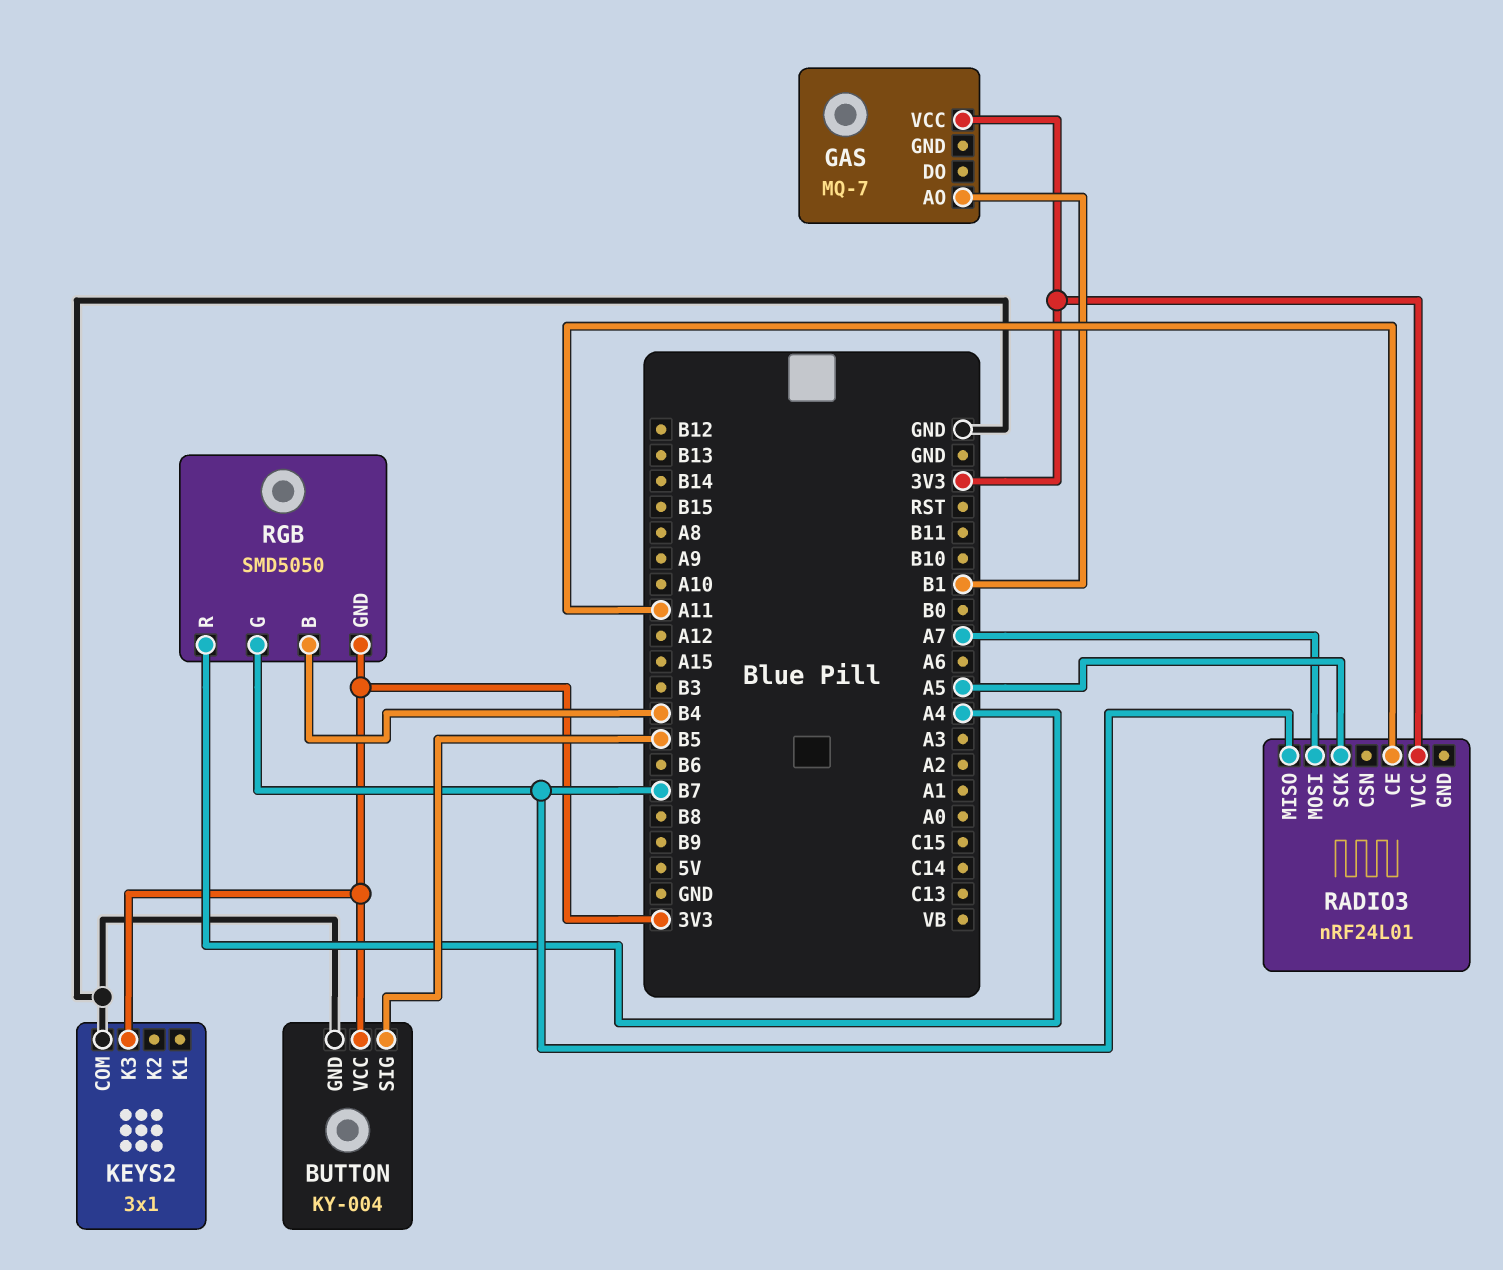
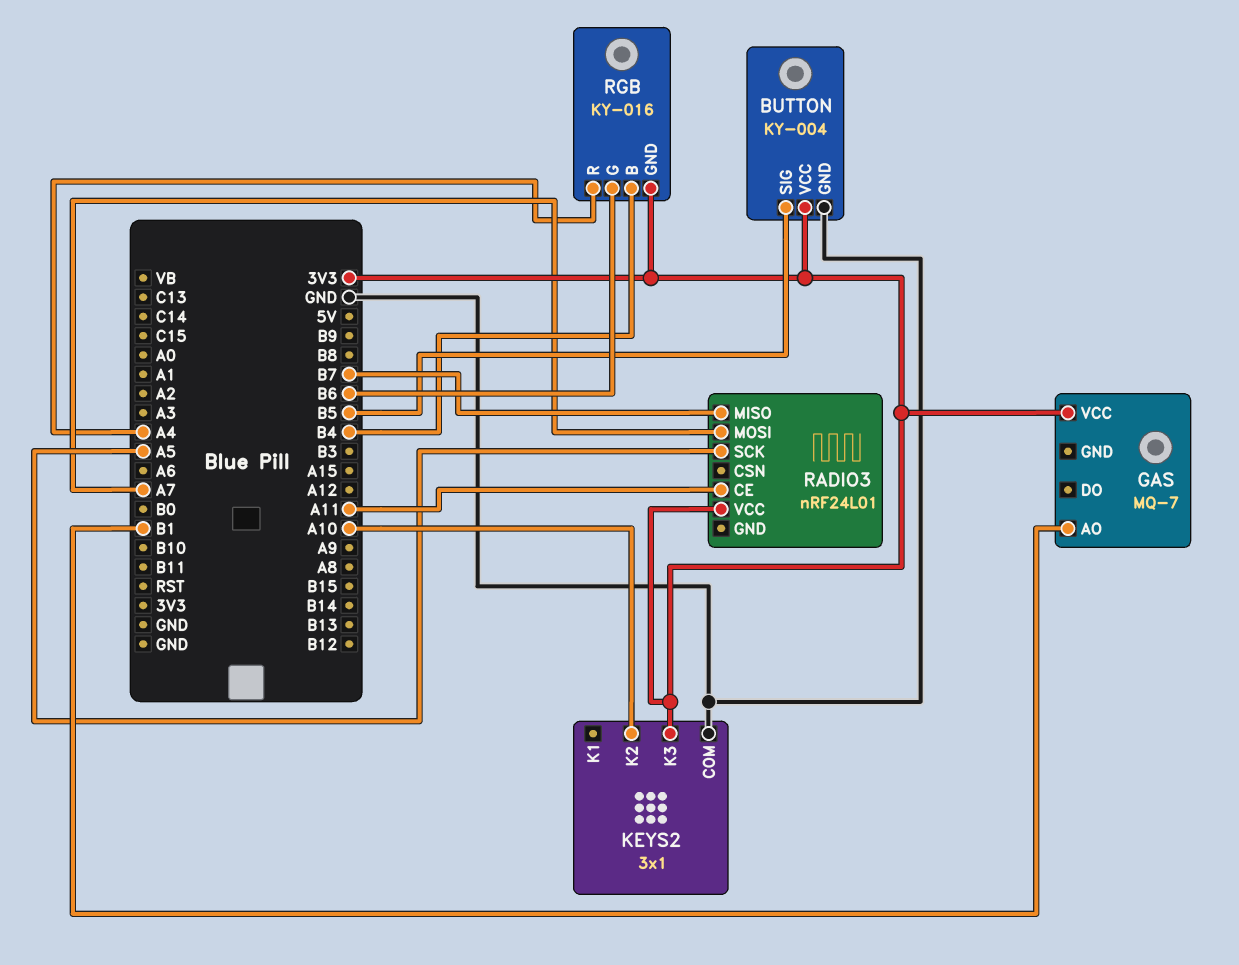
KEYS2 pin K2: none -> A10
RGB: SMD5050 -> KY-016
RGB pin G: B7 -> B6

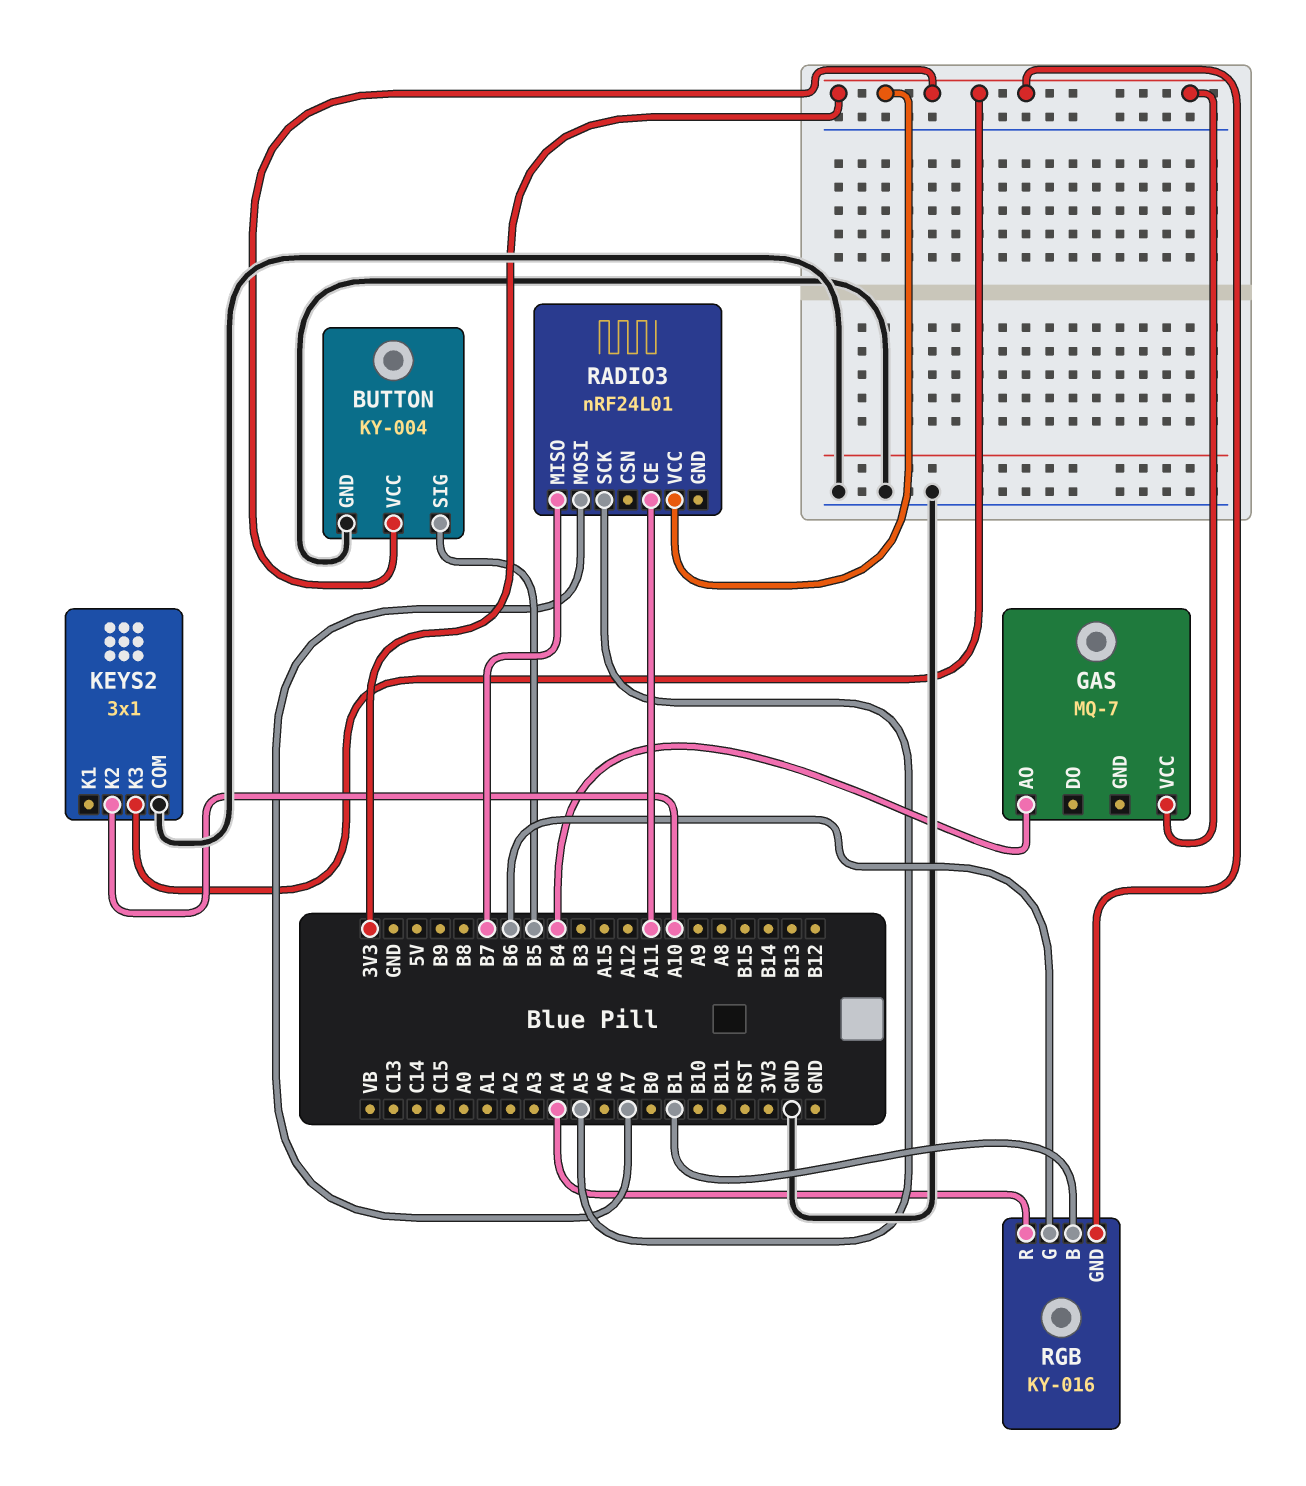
GAS pin AO: B1 -> B4
RGB pin B: B4 -> B1

